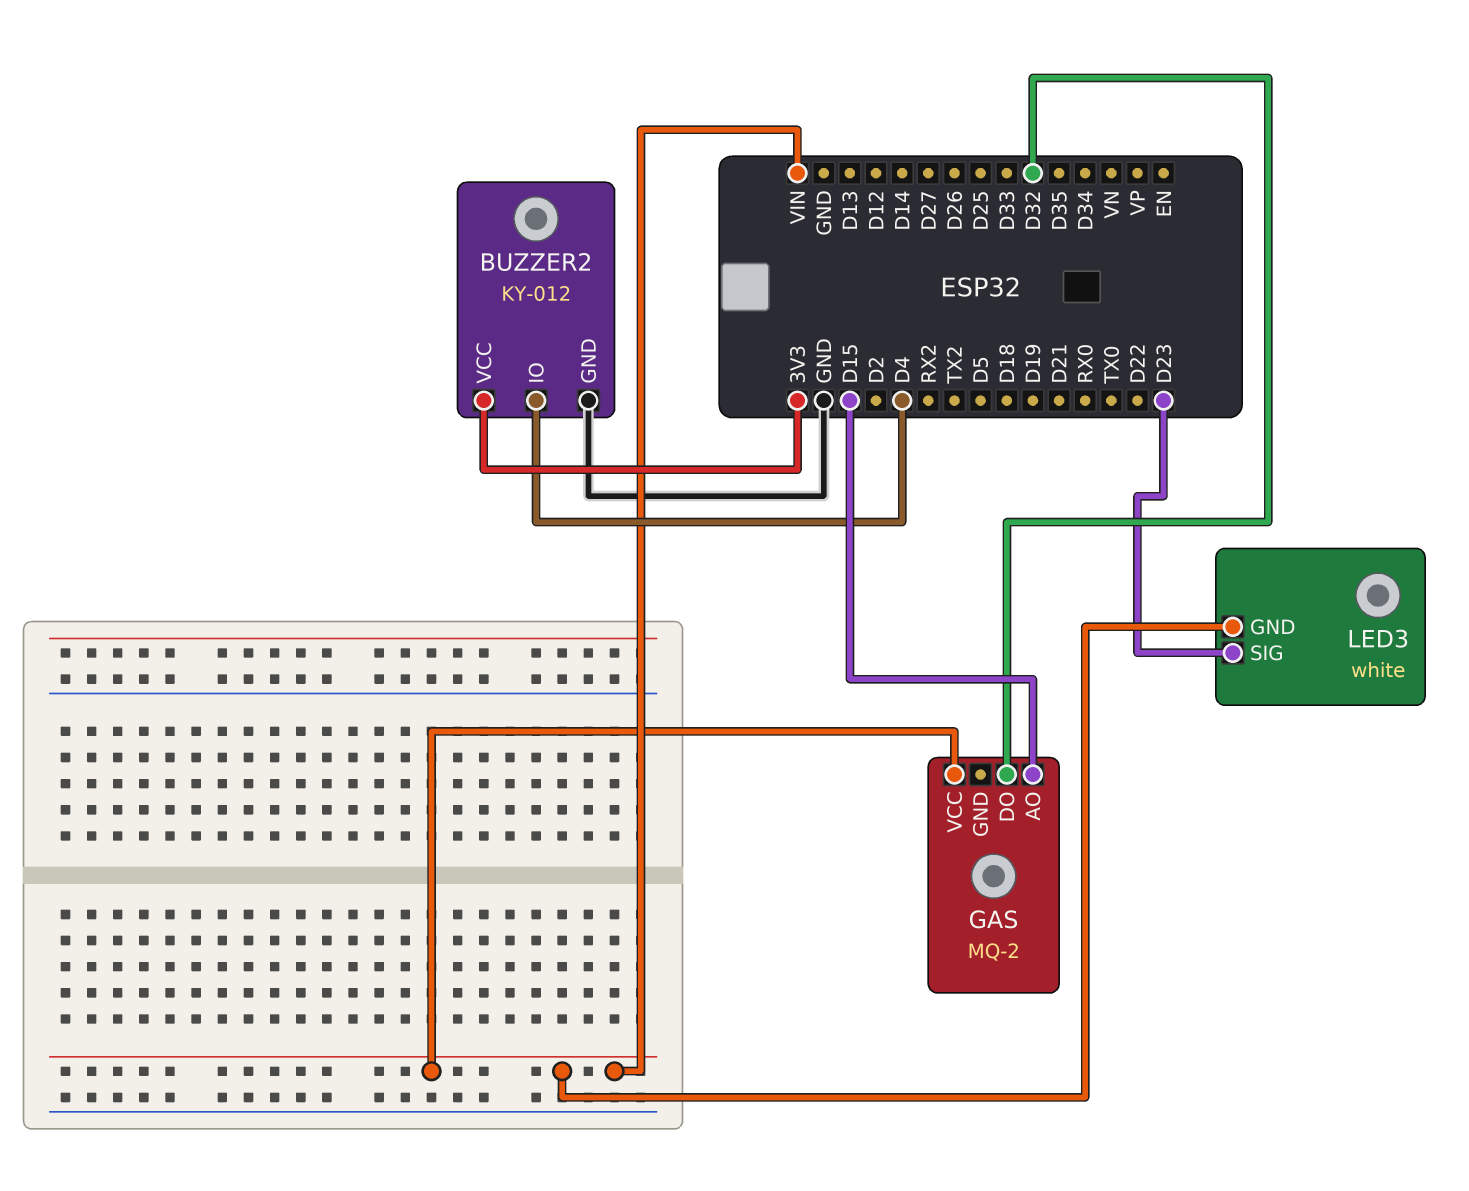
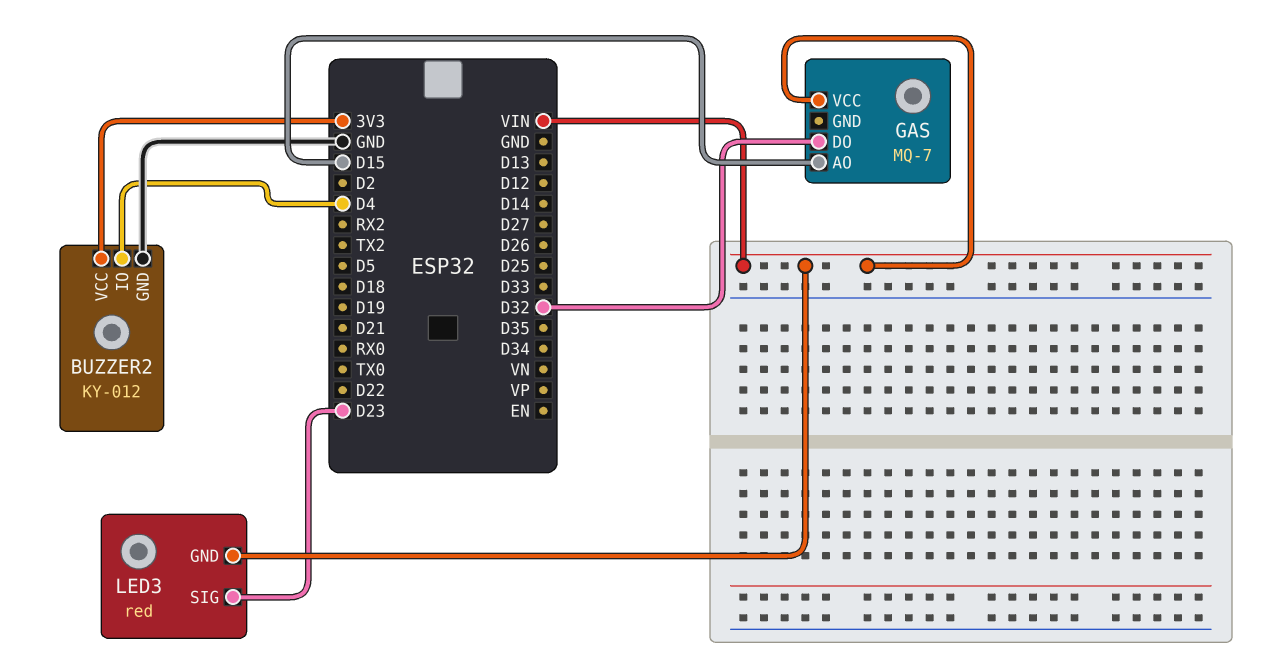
GAS: MQ-2 -> MQ-7
LED3: white -> red

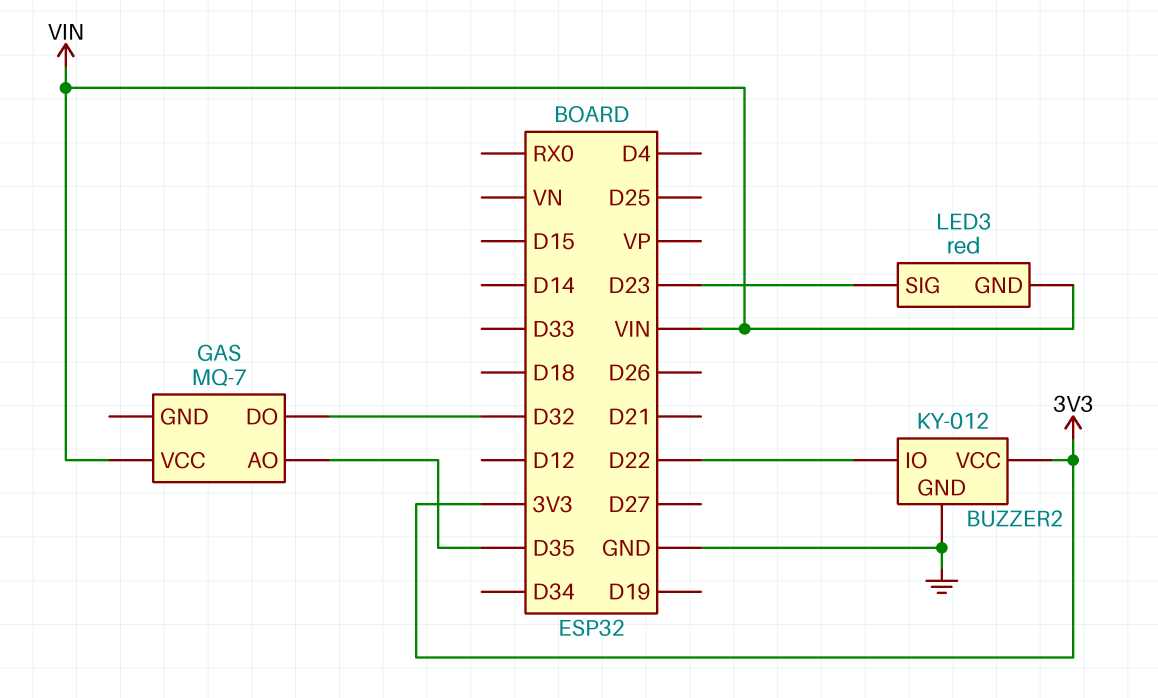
BUZZER2 pin IO: D4 -> D22
GAS pin AO: D15 -> D35

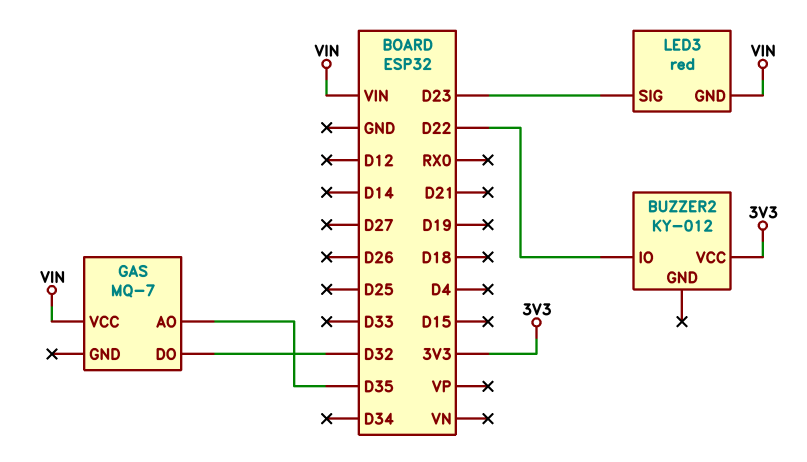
BUZZER2 pin GND: GND -> none

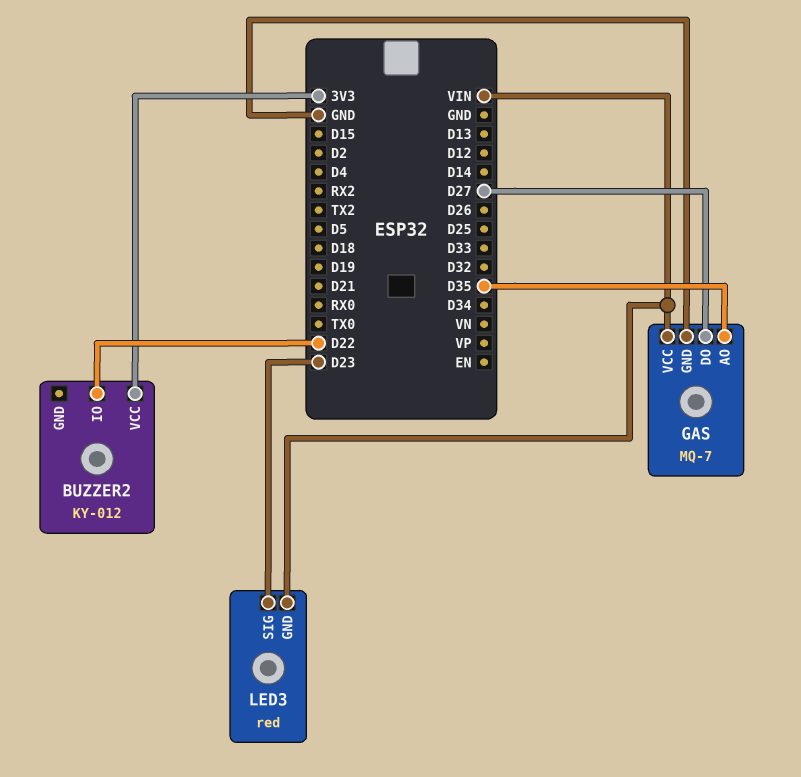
GAS pin DO: D32 -> D27
GAS pin GND: none -> GND

